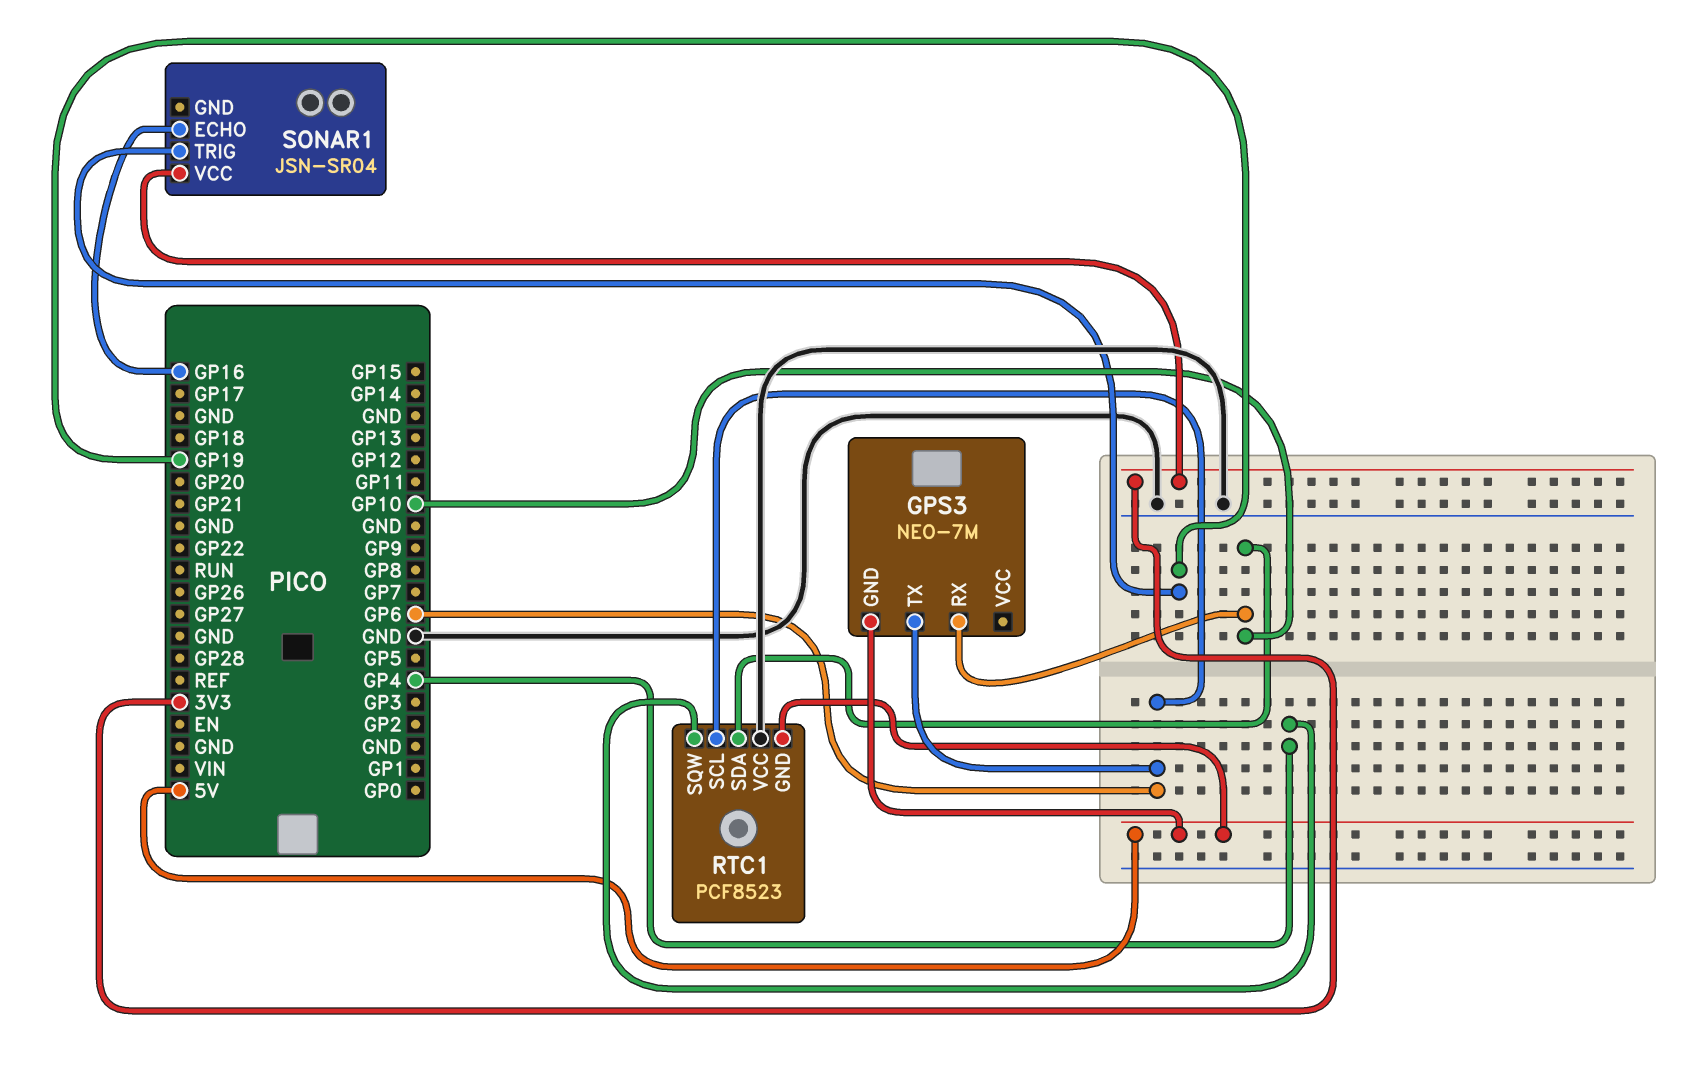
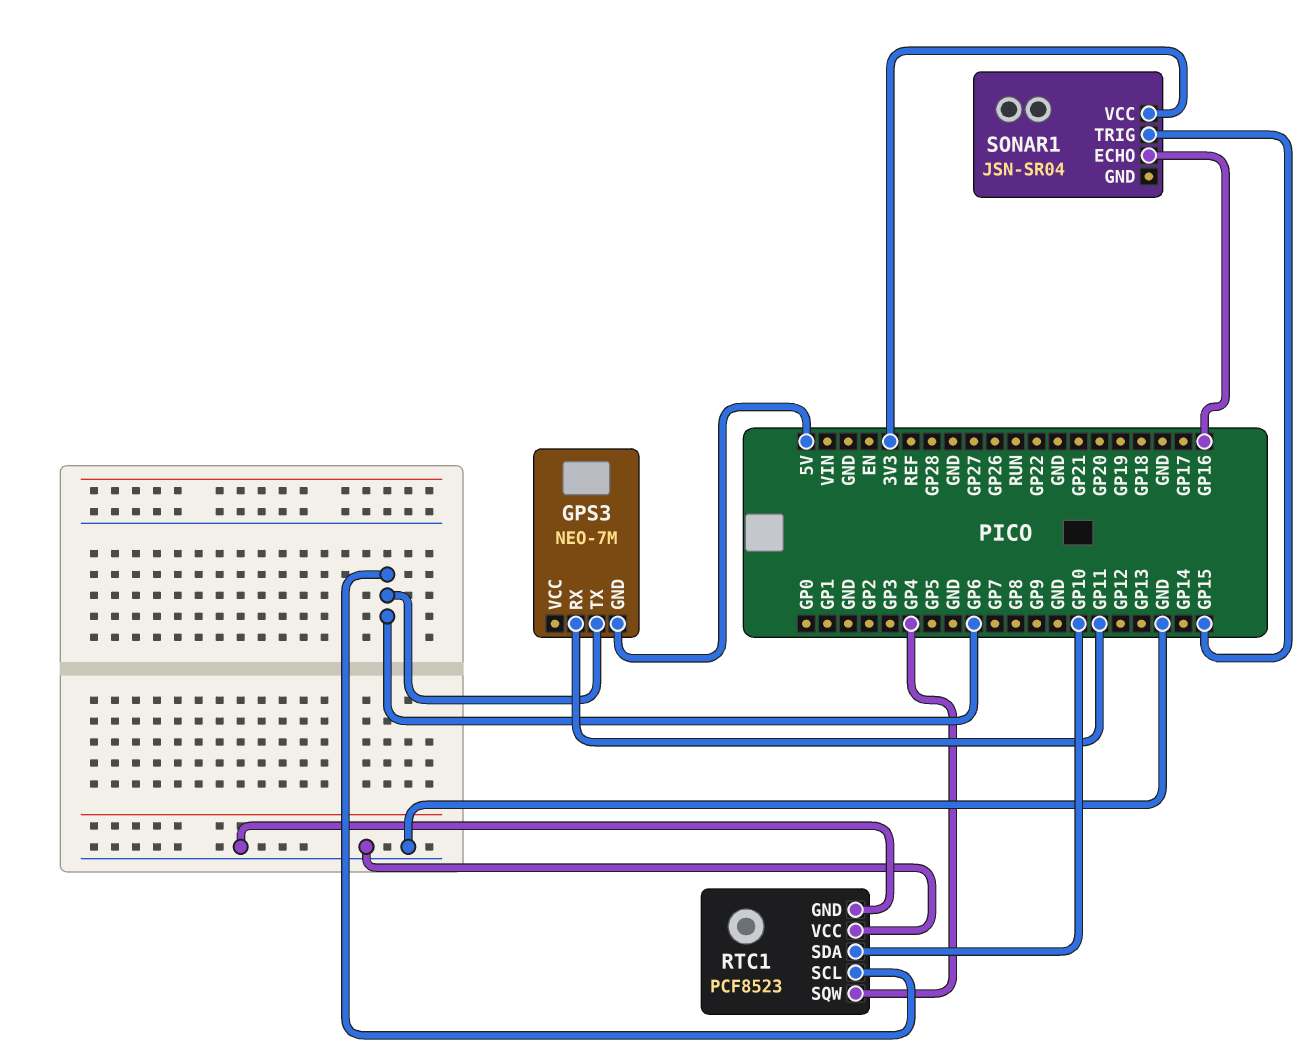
GPS3 pin RX: GP10 -> GP11
RTC1 pin GND: 5V -> GND
SONAR1 pin TRIG: GP19 -> GP15

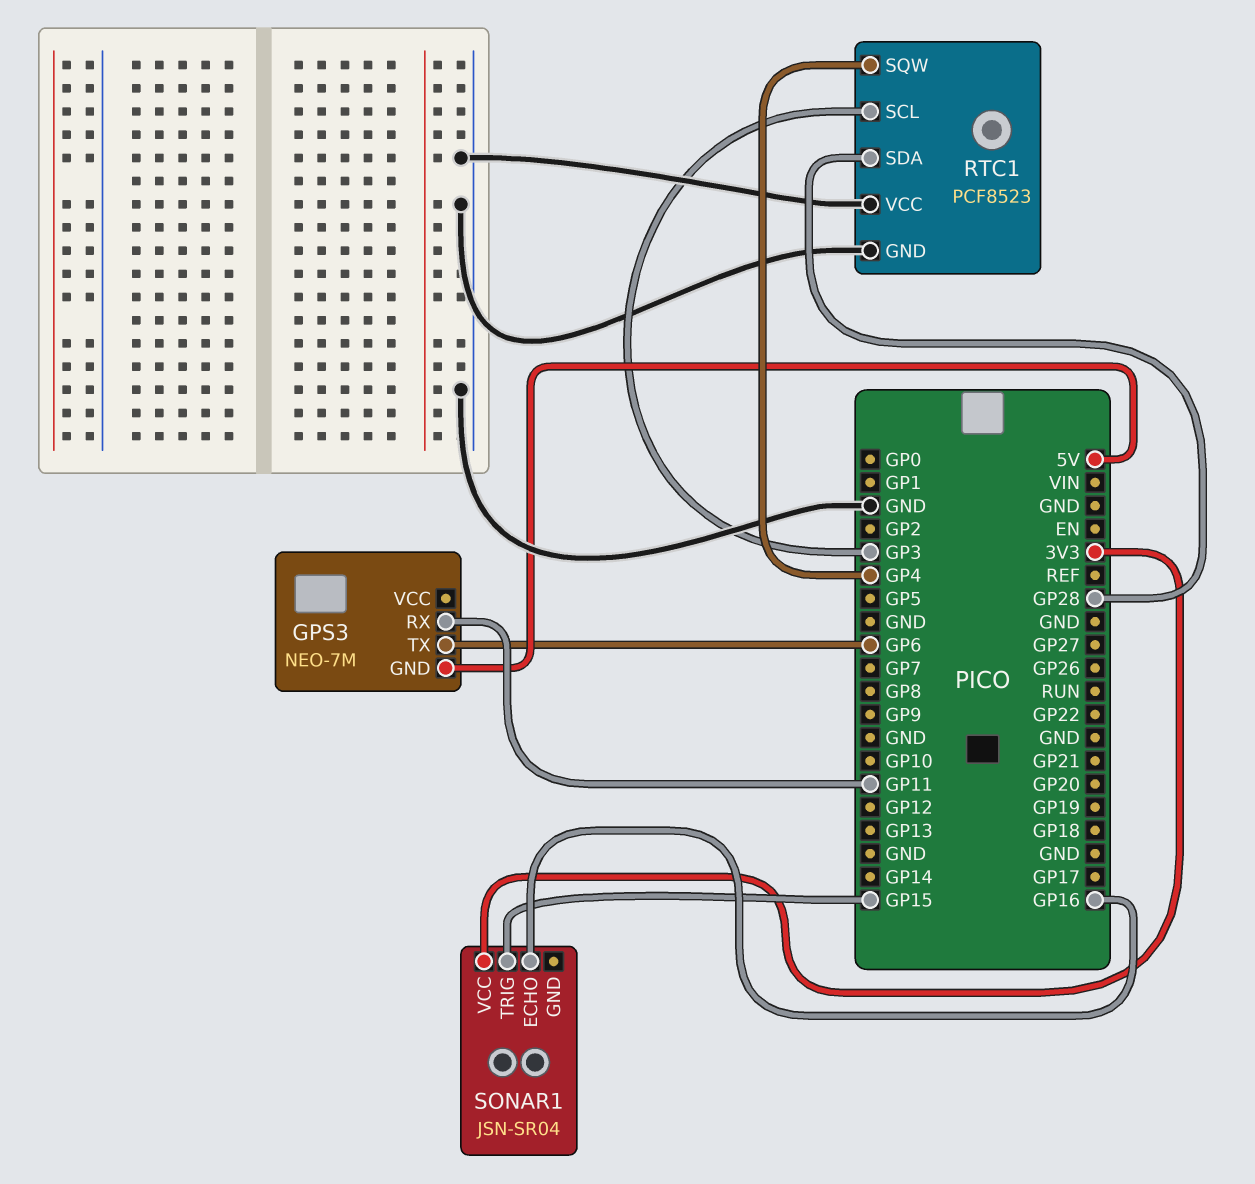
RTC1 pin SCL: GP6 -> GP3
RTC1 pin SDA: GP10 -> GP28

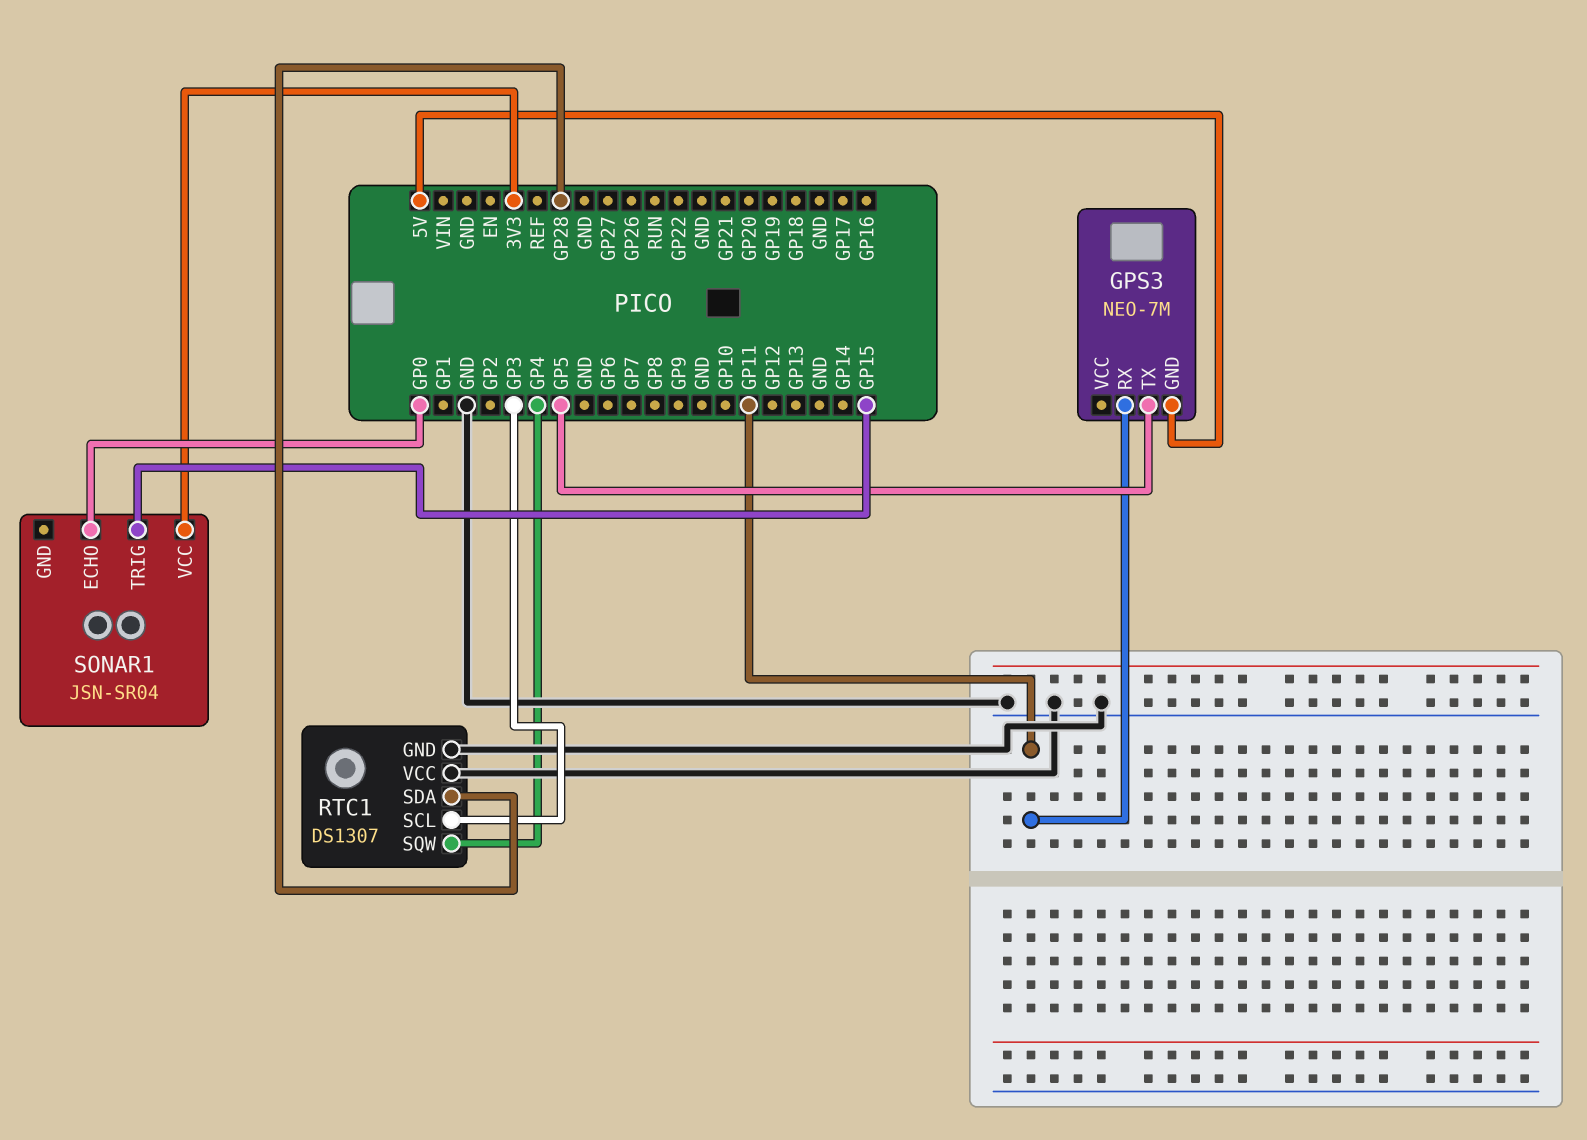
GPS3 pin TX: GP6 -> GP5
RTC1: PCF8523 -> DS1307
SONAR1 pin ECHO: GP16 -> GP0

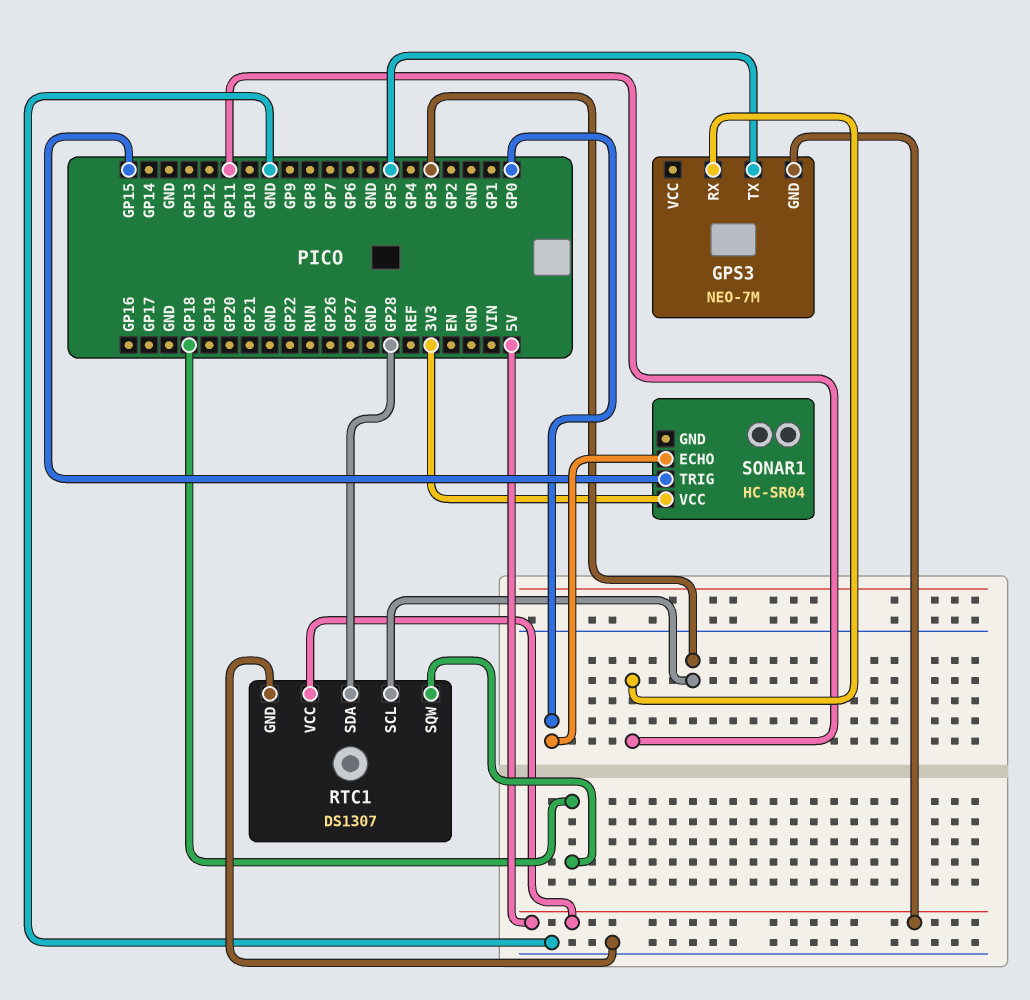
RTC1 pin SQW: GP4 -> GP18
RTC1 pin VCC: GND -> 5V
SONAR1: JSN-SR04 -> HC-SR04

